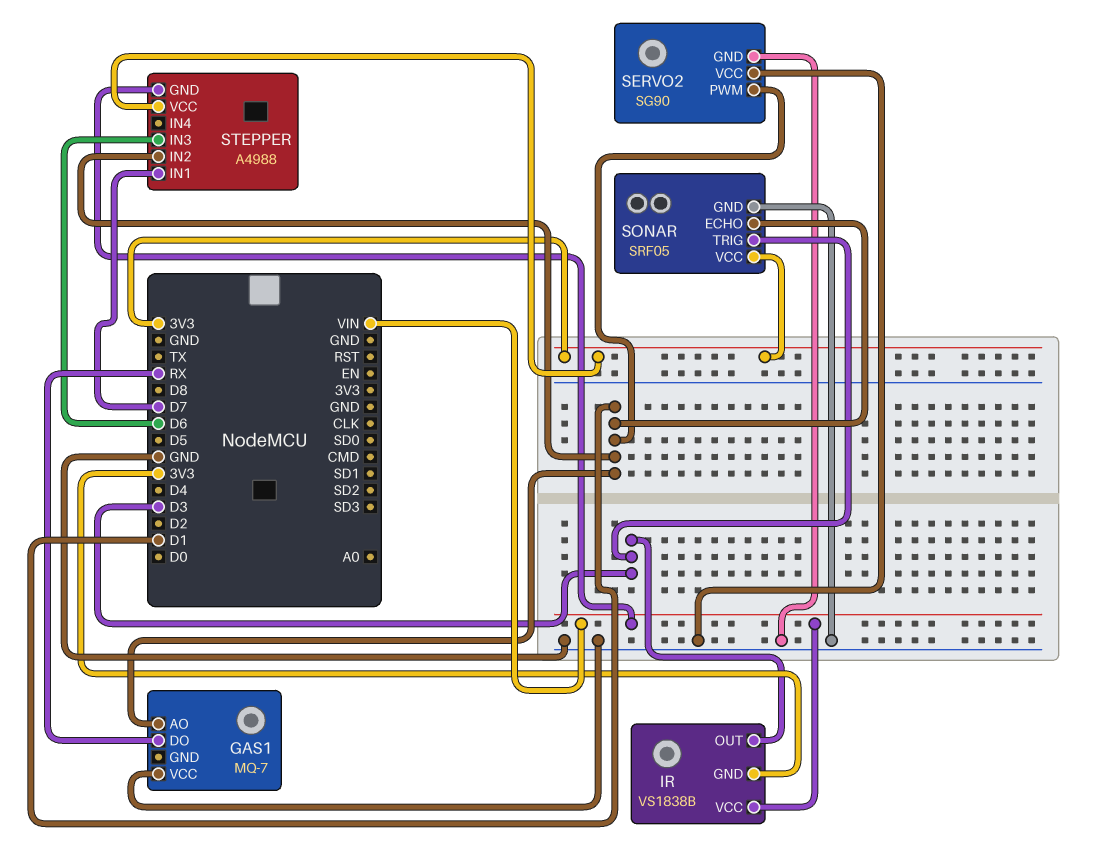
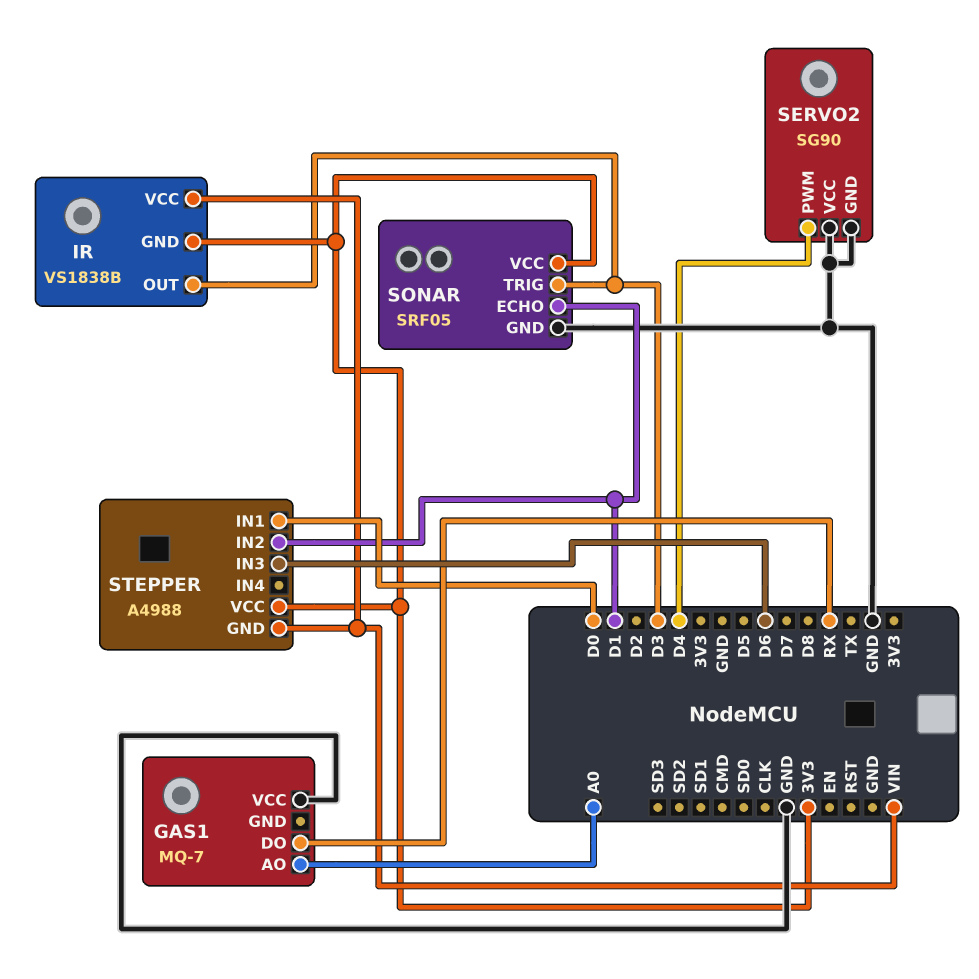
GAS1 pin AO: D1 -> A0
SERVO2 pin PWM: D1 -> D4
STEPPER pin IN1: D7 -> D0

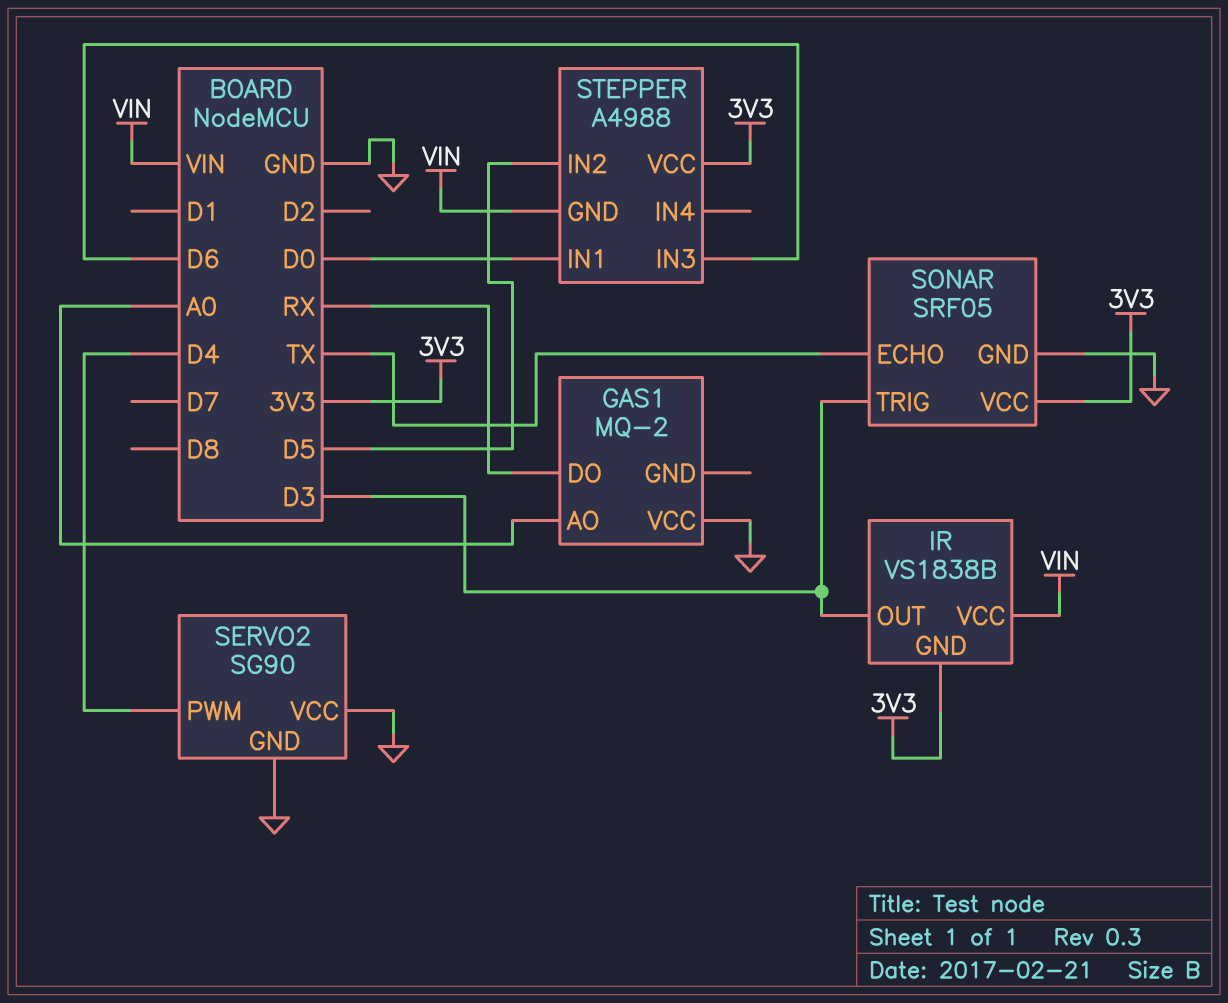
GAS1: MQ-7 -> MQ-2
SONAR pin ECHO: D1 -> TX
STEPPER pin IN2: D1 -> D5

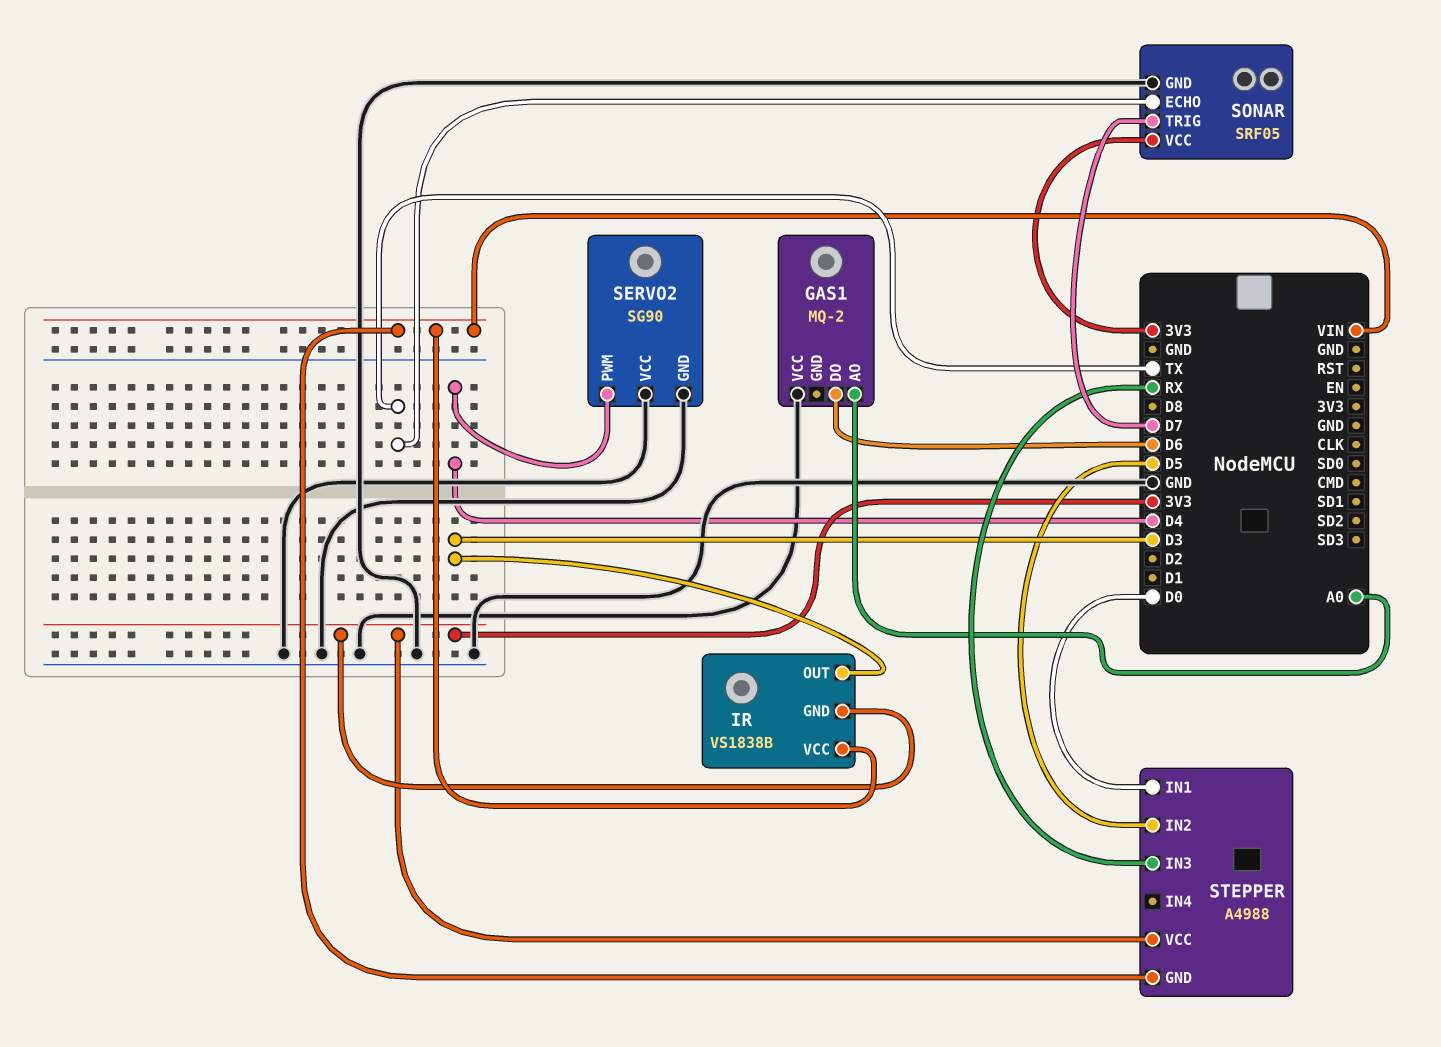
GAS1 pin DO: RX -> D6
SONAR pin TRIG: D3 -> D7
STEPPER pin IN3: D6 -> RX

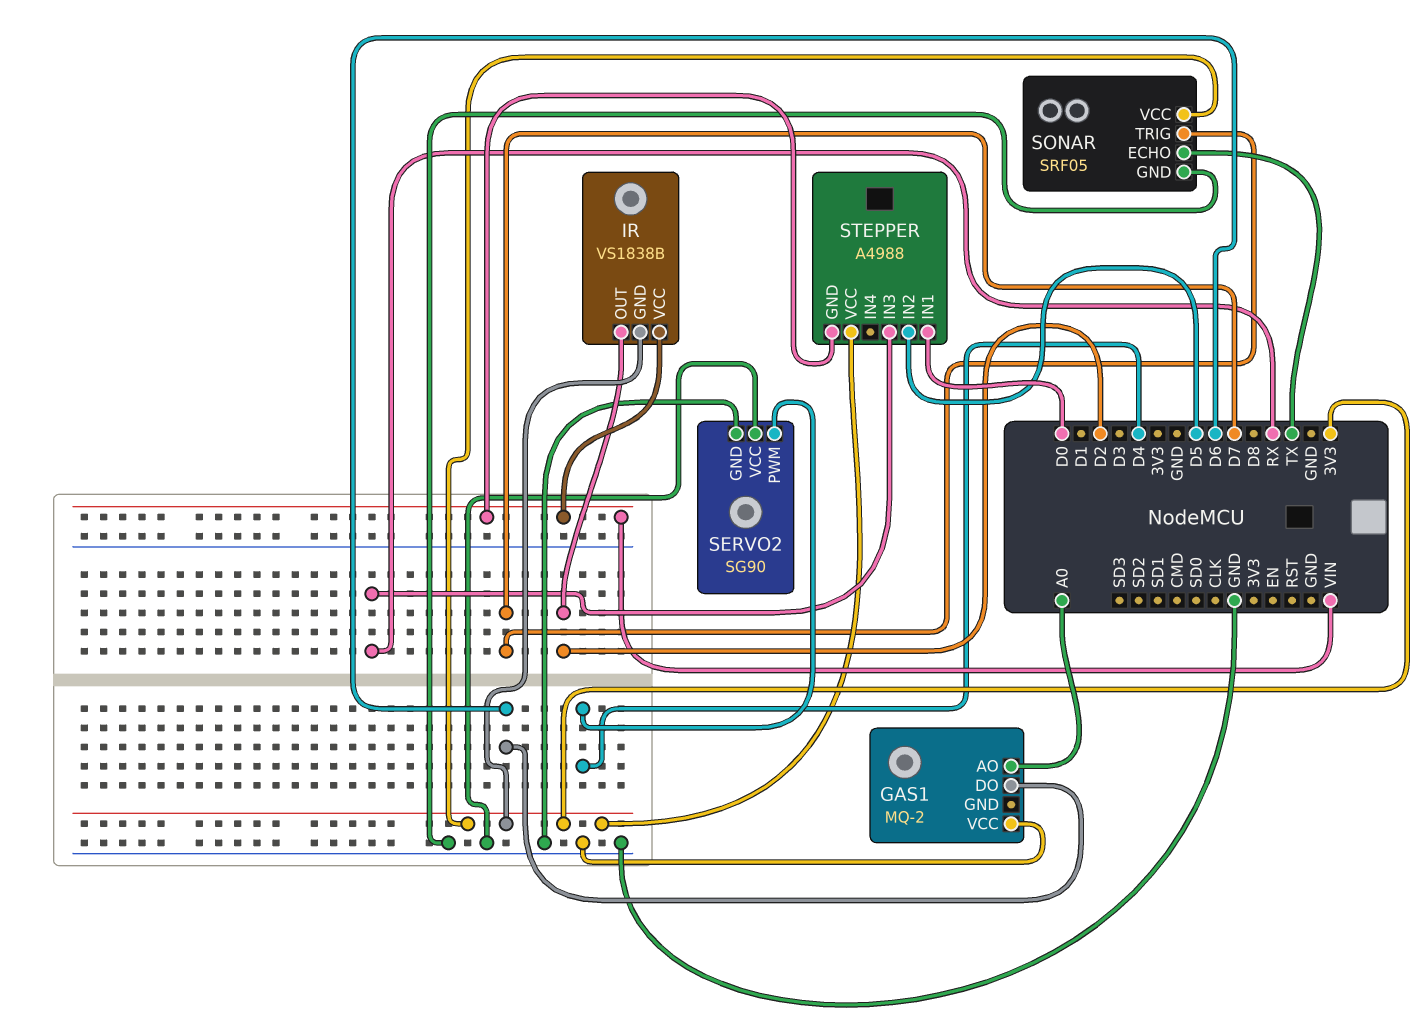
IR pin OUT: D3 -> D2

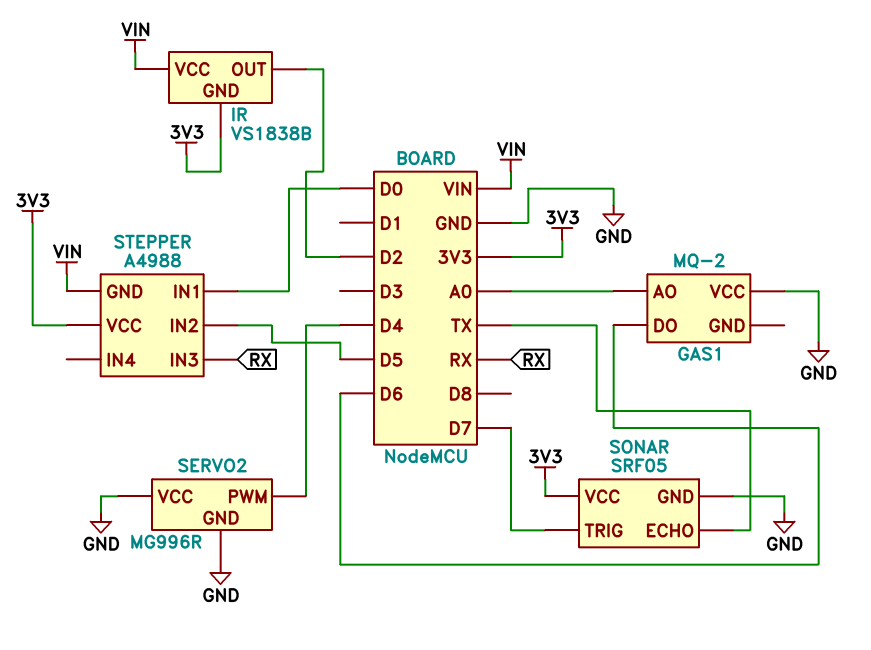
SERVO2: SG90 -> MG996R

